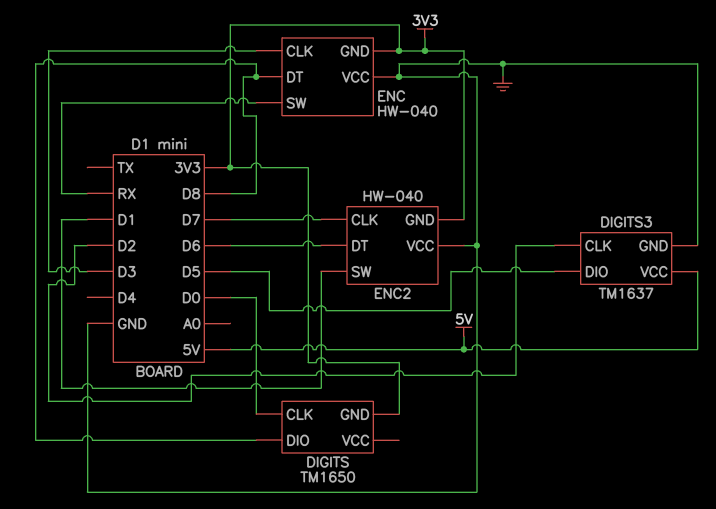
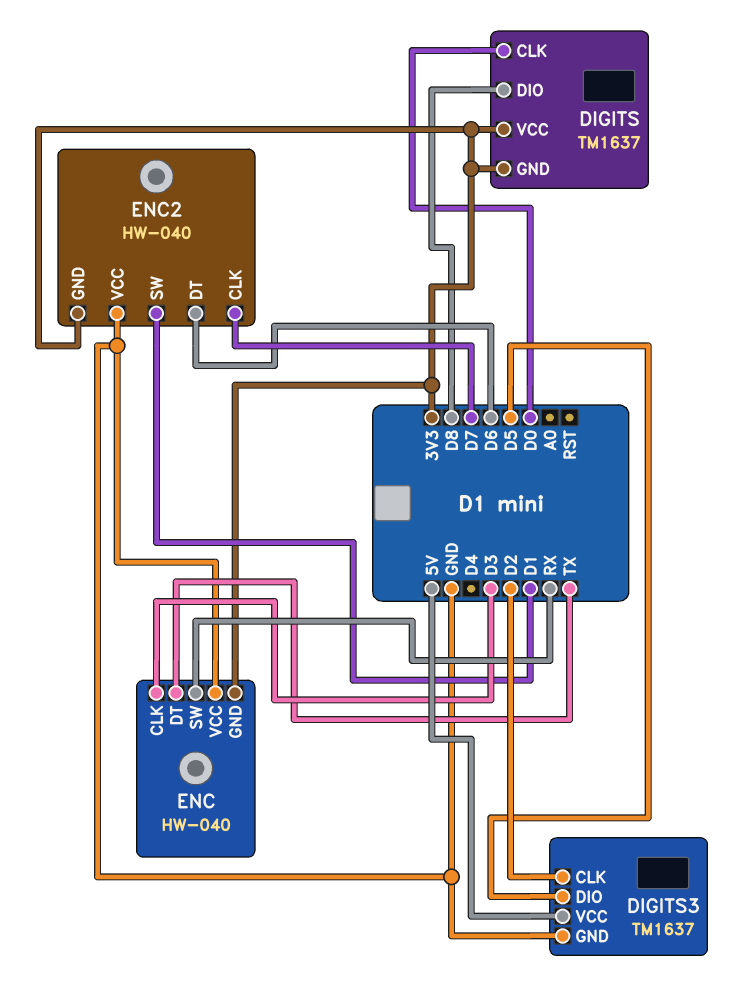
DIGITS: TM1650 -> TM1637
DIGITS pin VCC: none -> 3V3
ENC pin DT: D8 -> TX

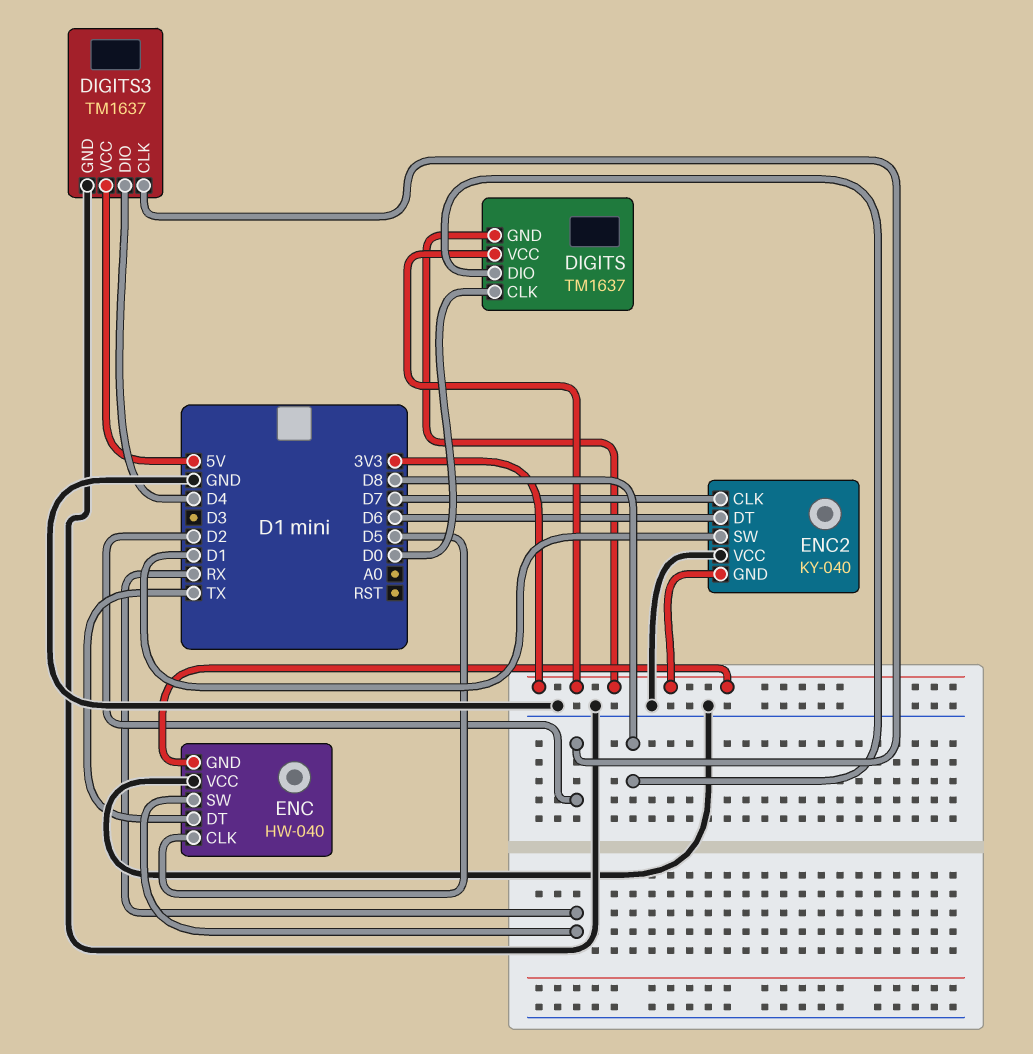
DIGITS3 pin DIO: D5 -> D4
ENC pin CLK: D3 -> D5
ENC2: HW-040 -> KY-040

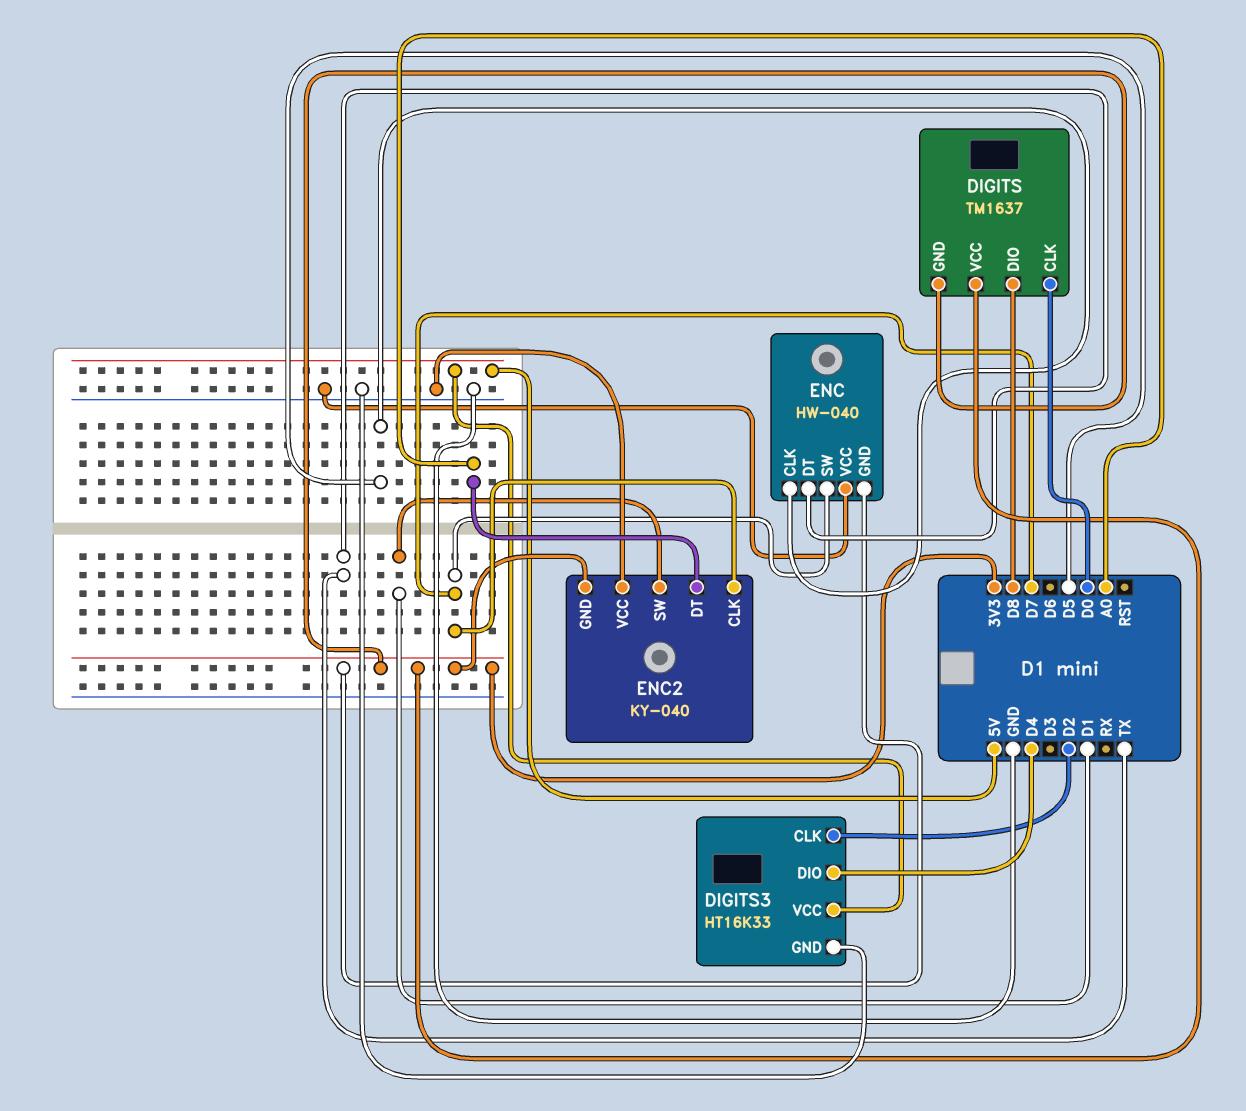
DIGITS3: TM1637 -> HT16K33
ENC pin SW: RX -> D7
ENC2 pin DT: D6 -> A0

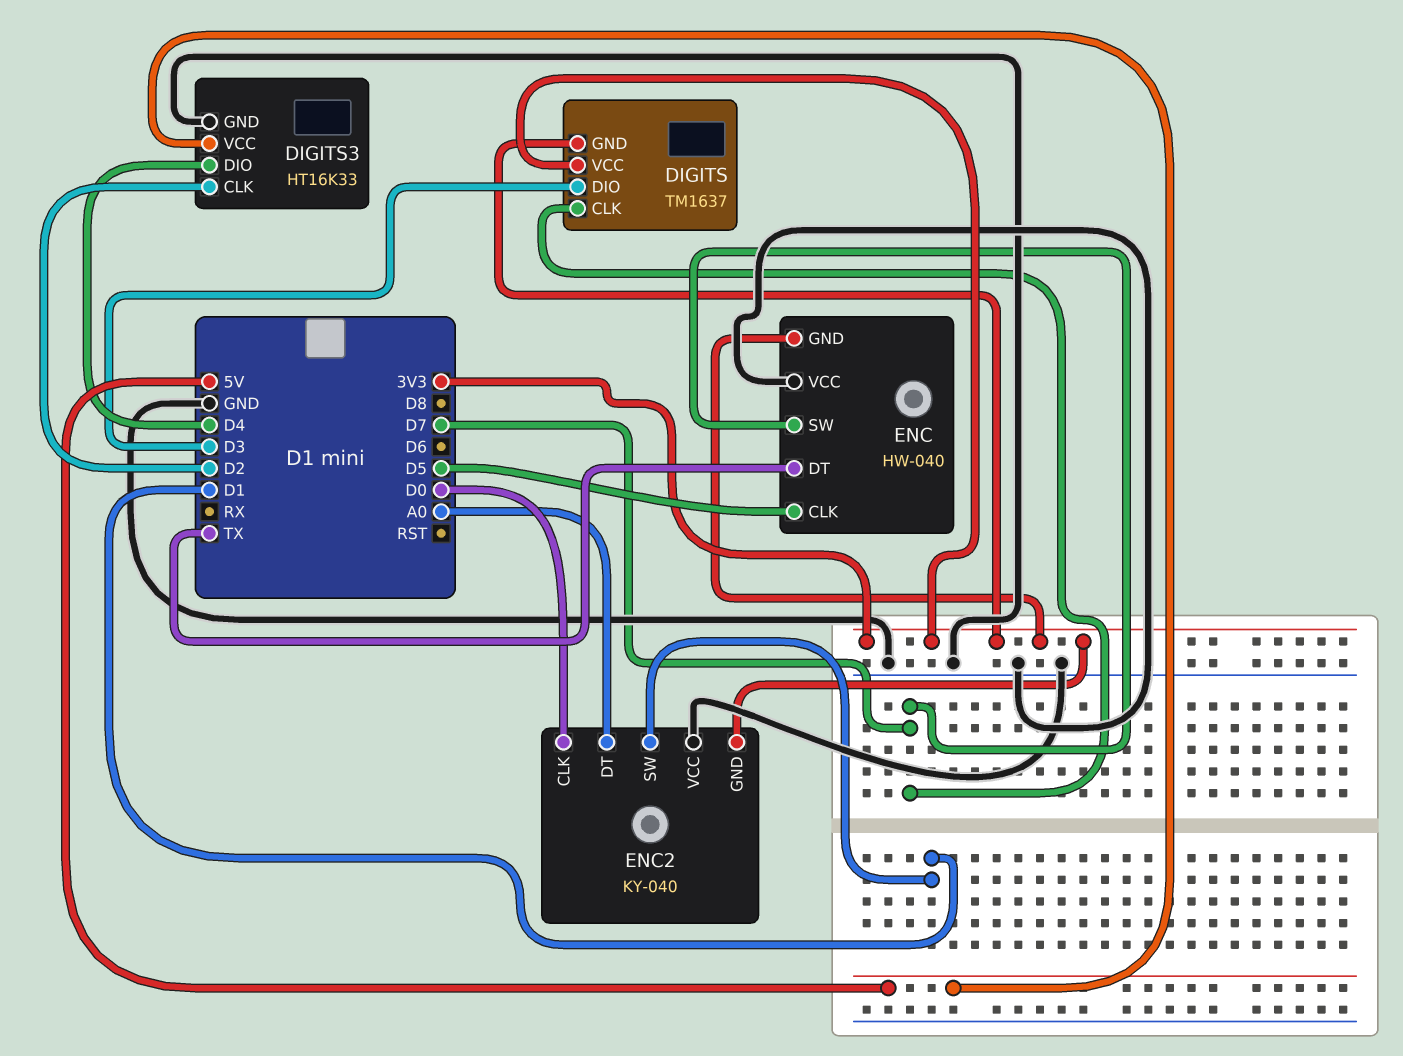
DIGITS pin CLK: D0 -> D7
DIGITS pin DIO: D8 -> D3
ENC2 pin CLK: D7 -> D0

